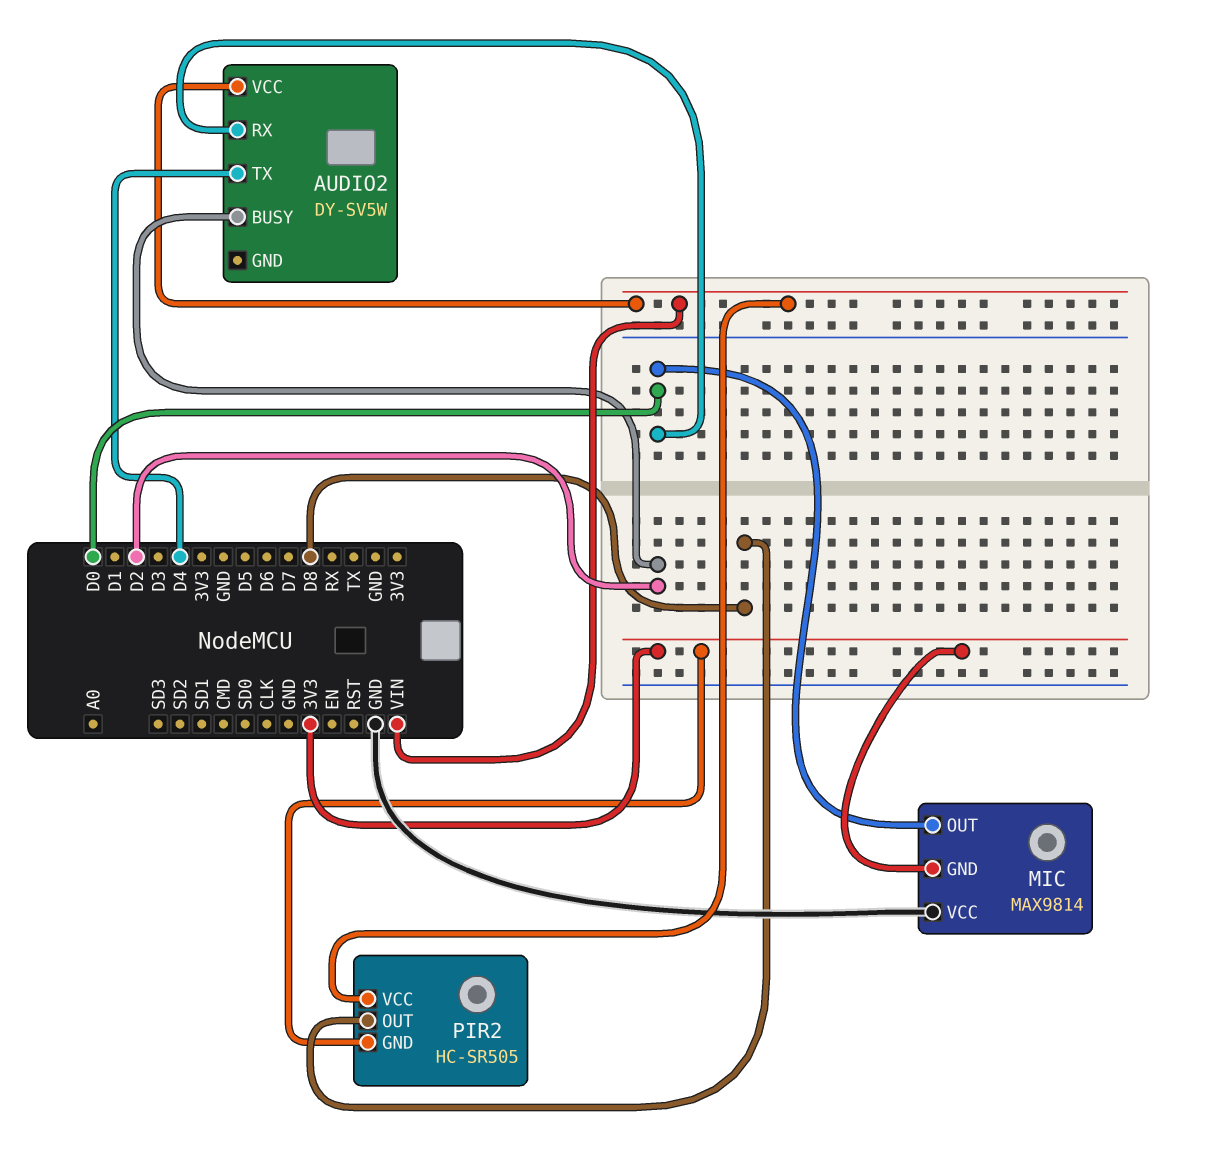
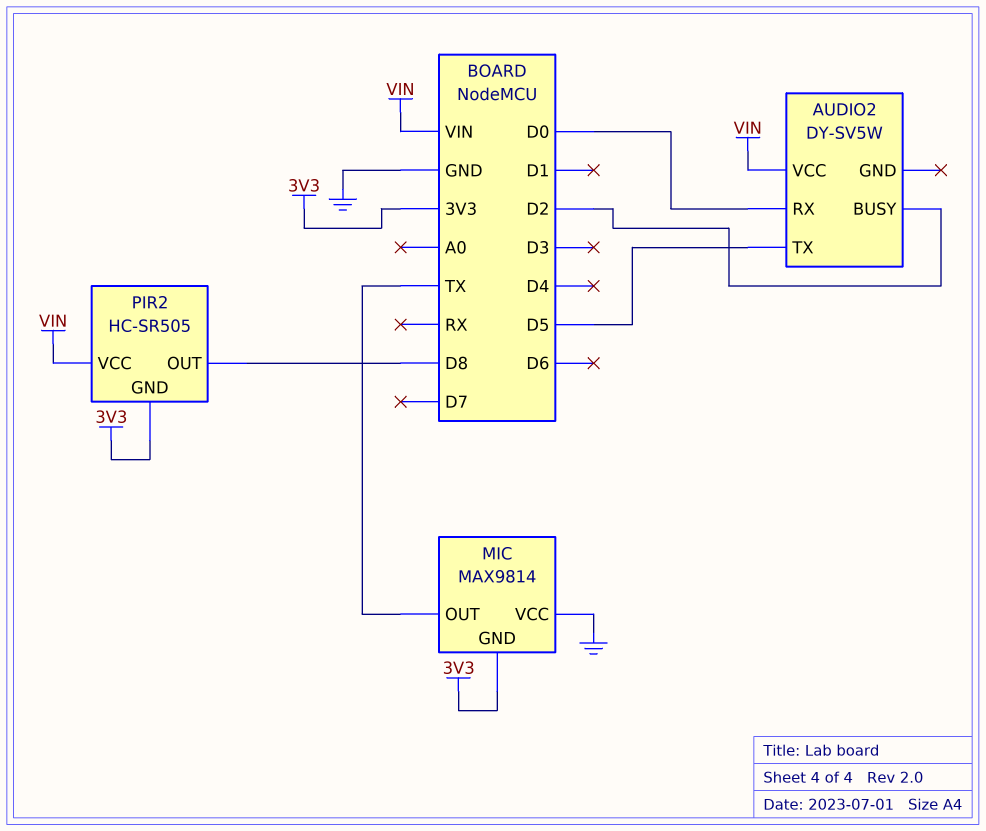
AUDIO2 pin TX: D4 -> D5
MIC pin OUT: D0 -> TX

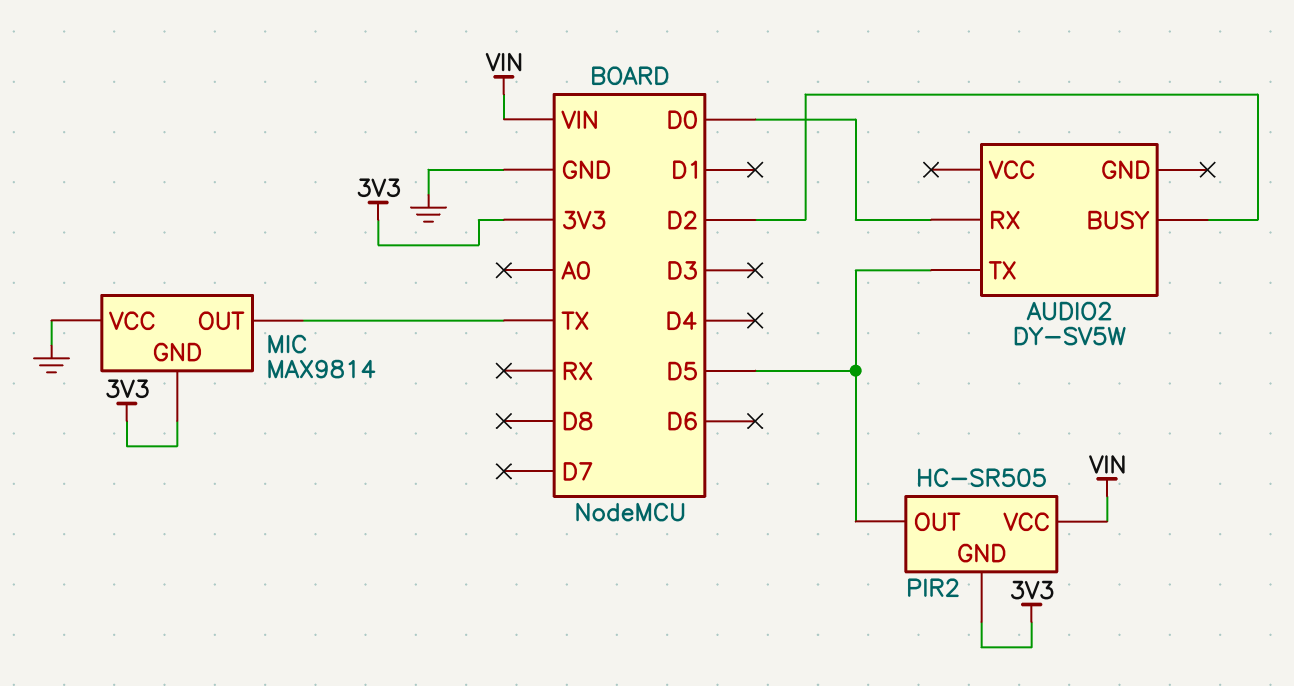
AUDIO2 pin VCC: VIN -> none
PIR2 pin OUT: D8 -> D5

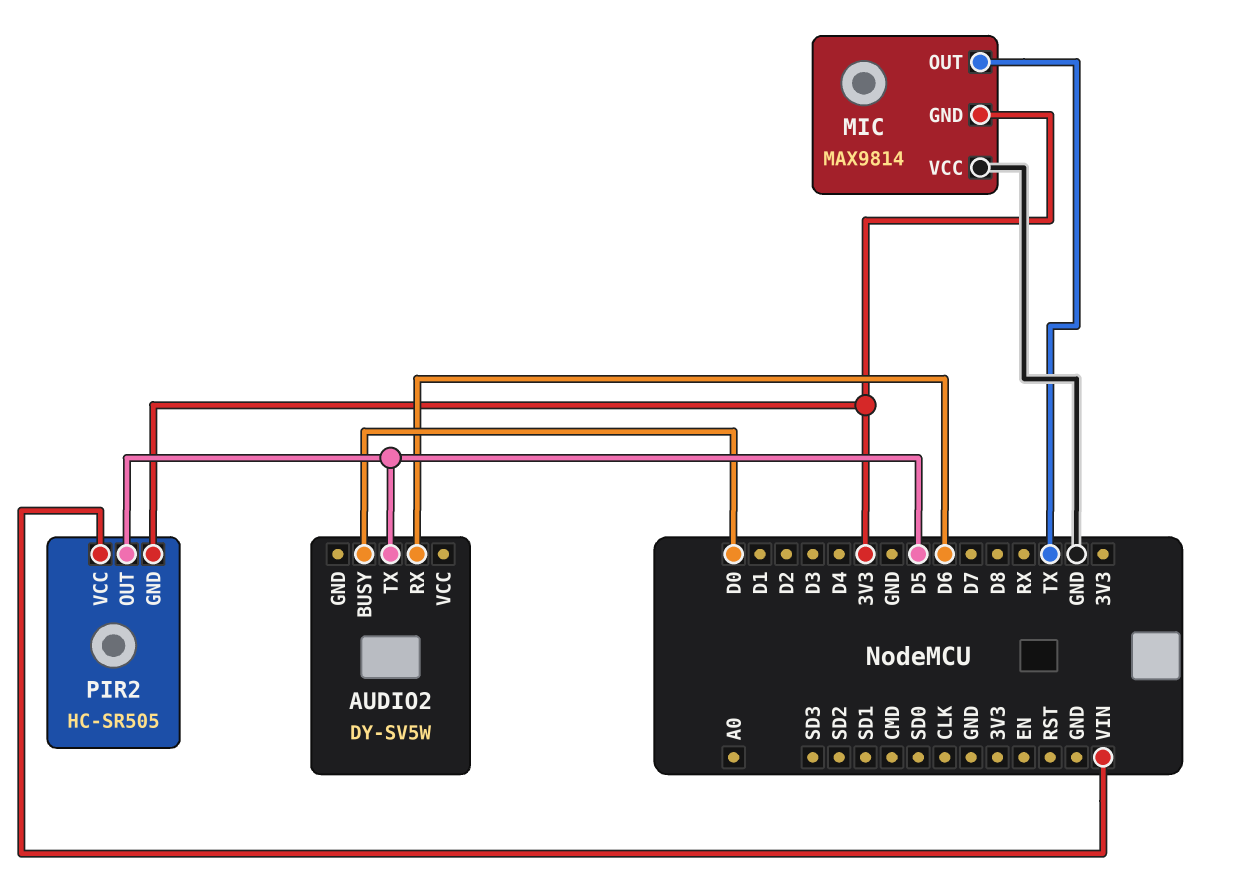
AUDIO2 pin BUSY: D2 -> D0
AUDIO2 pin RX: D0 -> D6

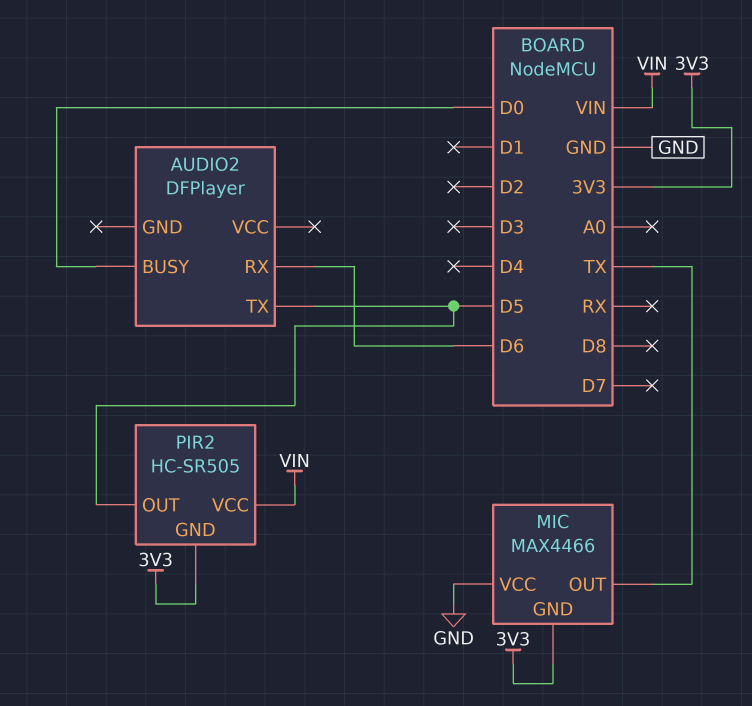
AUDIO2: DY-SV5W -> DFPlayer
MIC: MAX9814 -> MAX4466

